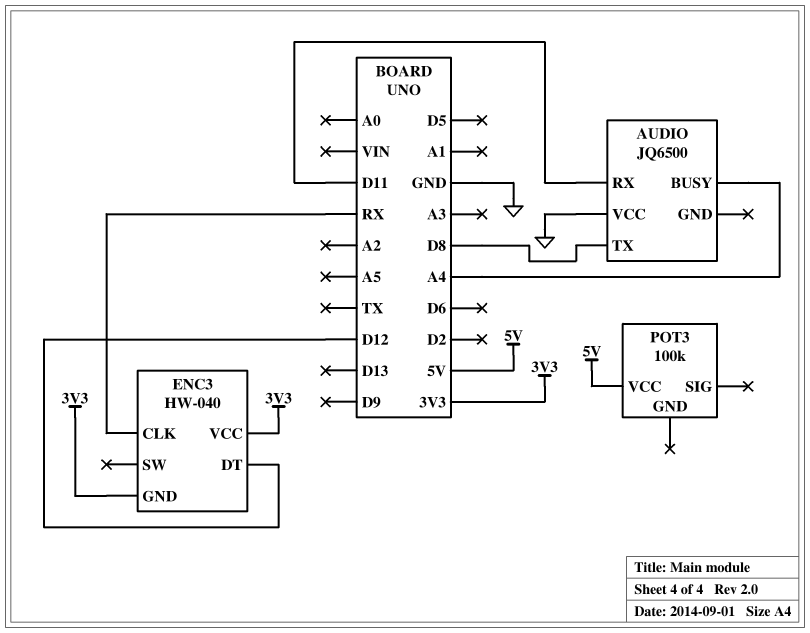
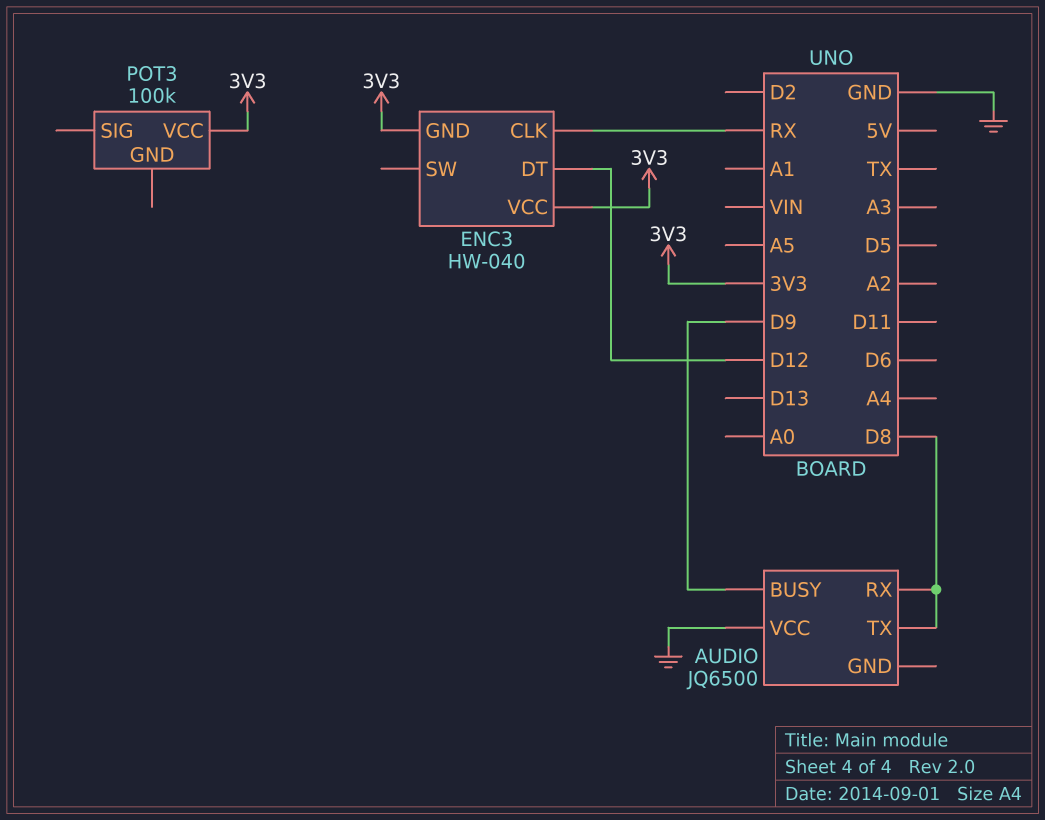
AUDIO pin BUSY: A4 -> D9
AUDIO pin RX: D11 -> D8
POT3 pin VCC: 5V -> 3V3

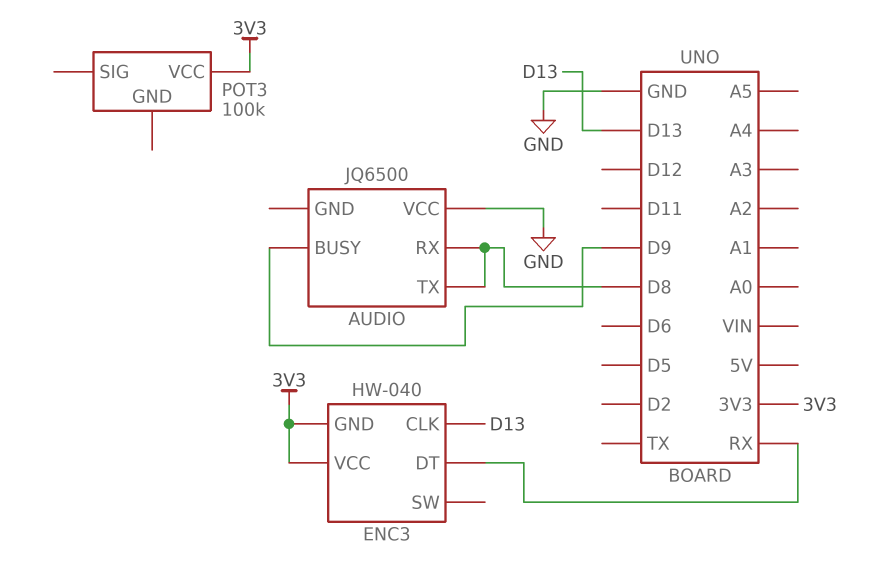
ENC3 pin CLK: RX -> D13
ENC3 pin DT: D12 -> RX

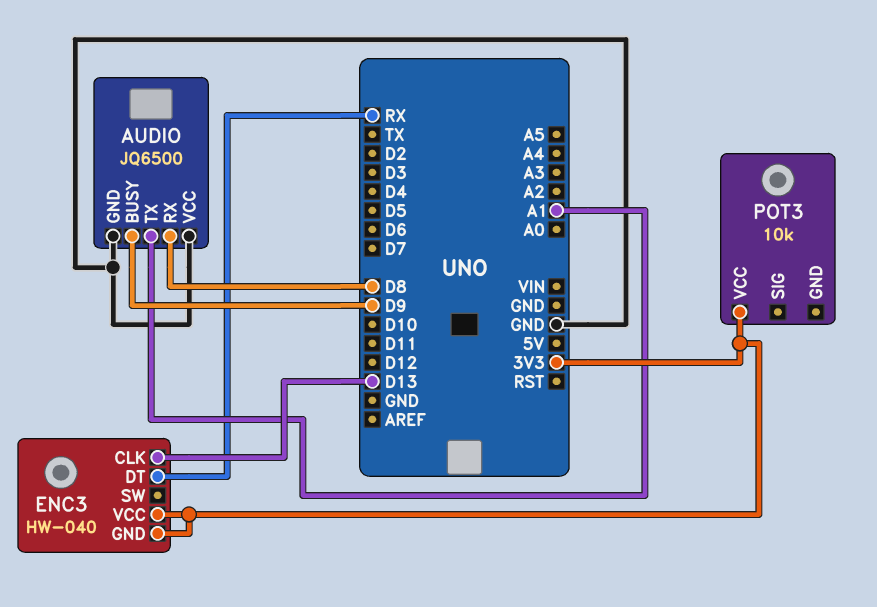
AUDIO pin GND: none -> GND
AUDIO pin TX: D8 -> A1
POT3: 100k -> 10k

